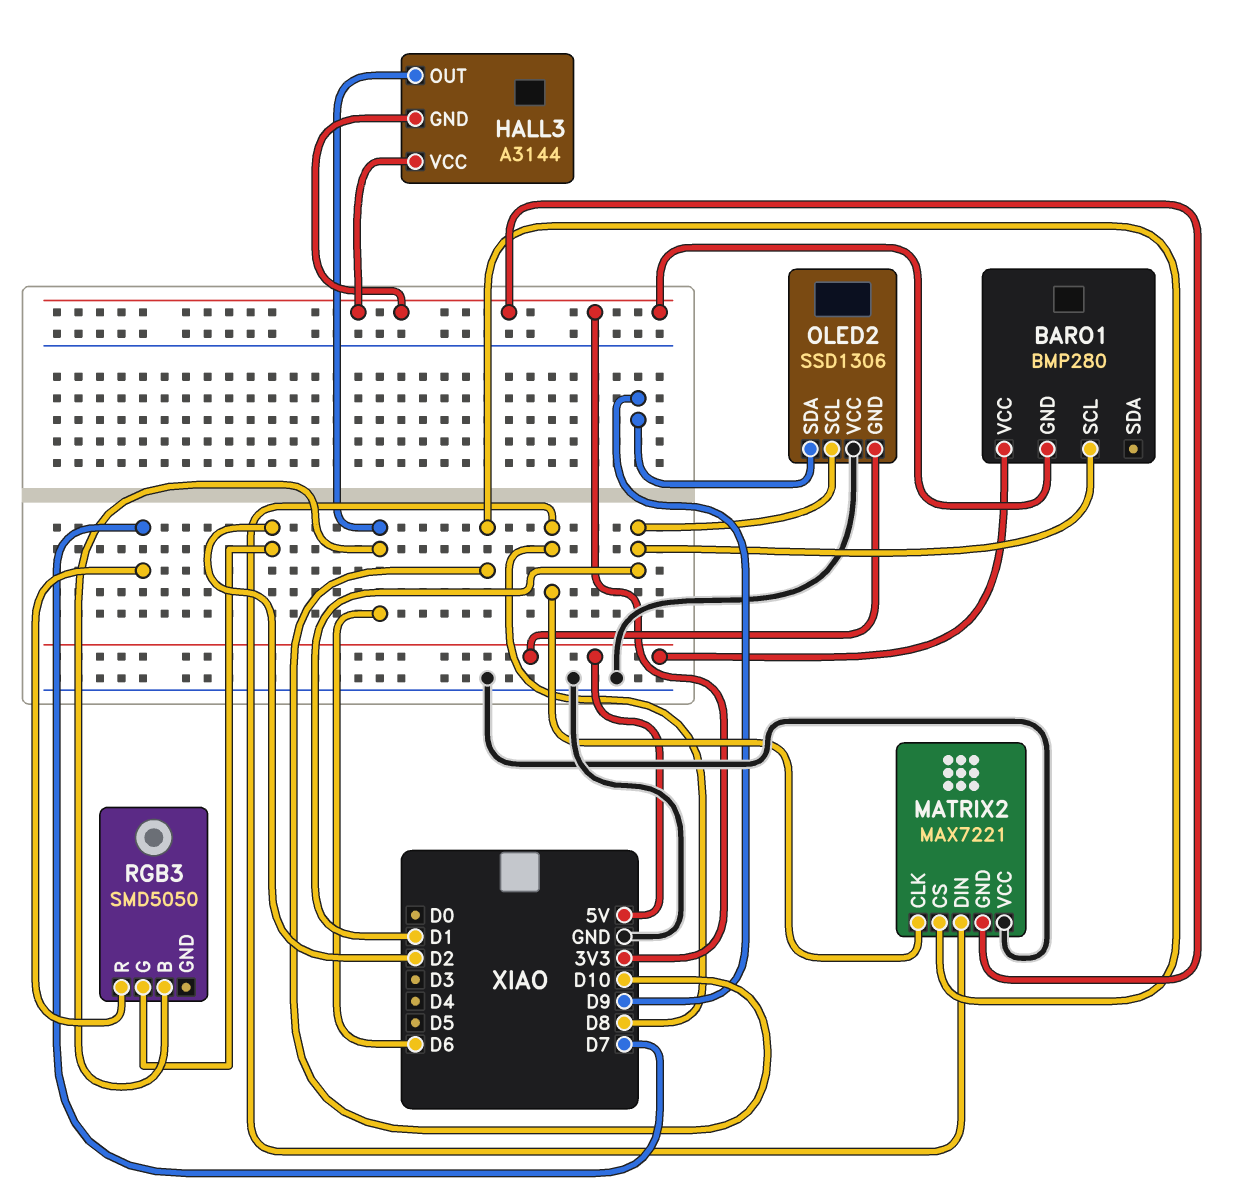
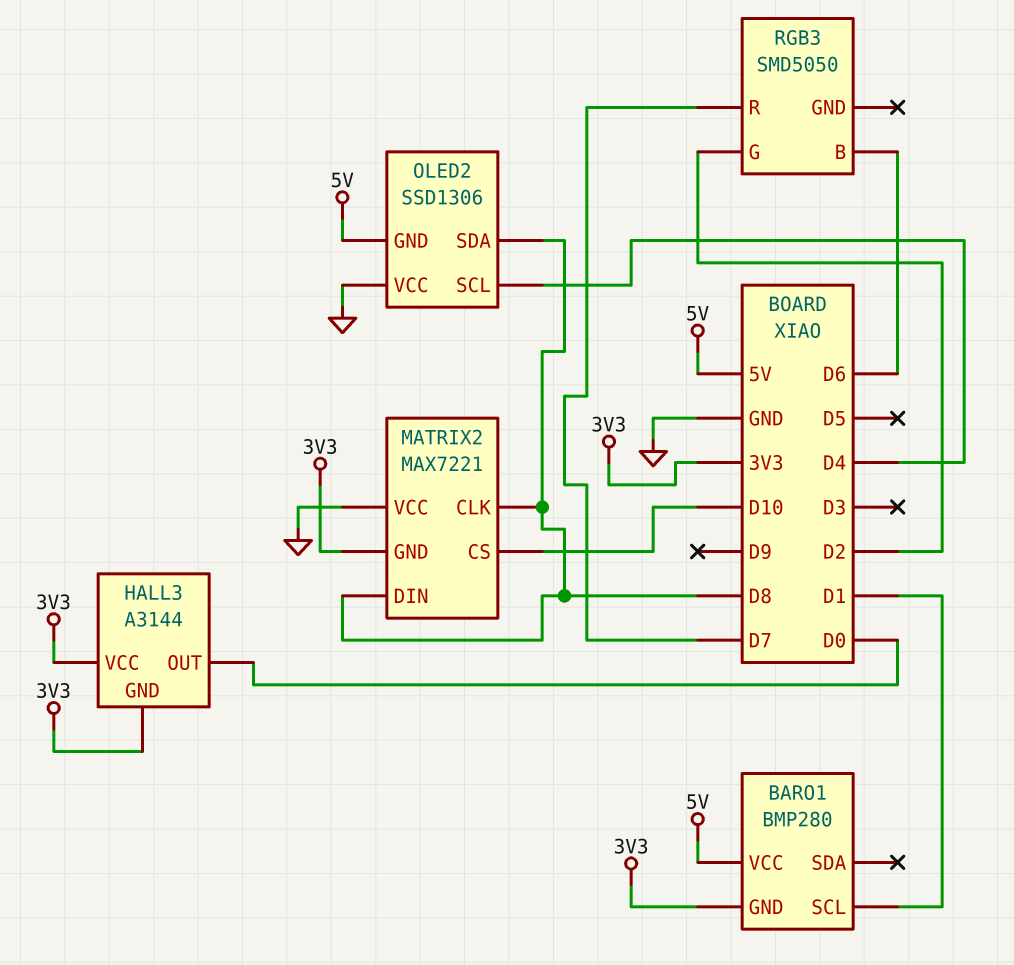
HALL3 pin OUT: D6 -> D0
OLED2 pin SCL: D1 -> D4
OLED2 pin SDA: D9 -> D8

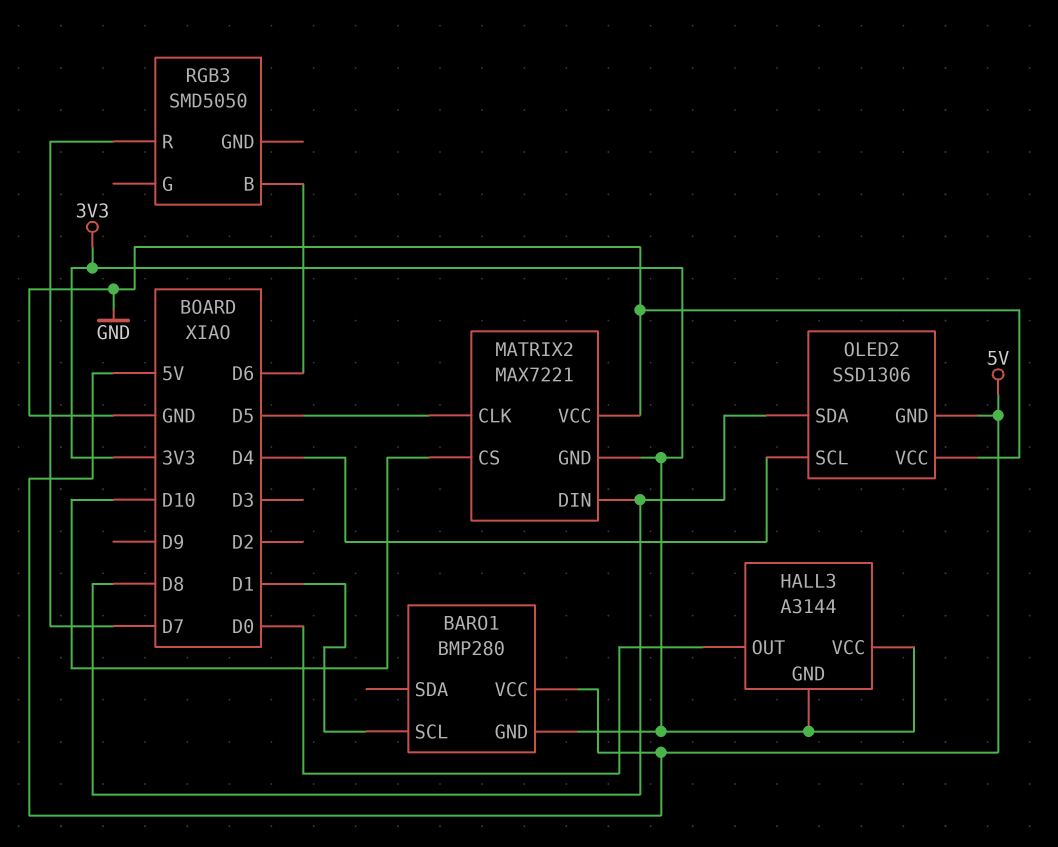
MATRIX2 pin CLK: D8 -> D5
RGB3 pin G: D2 -> none

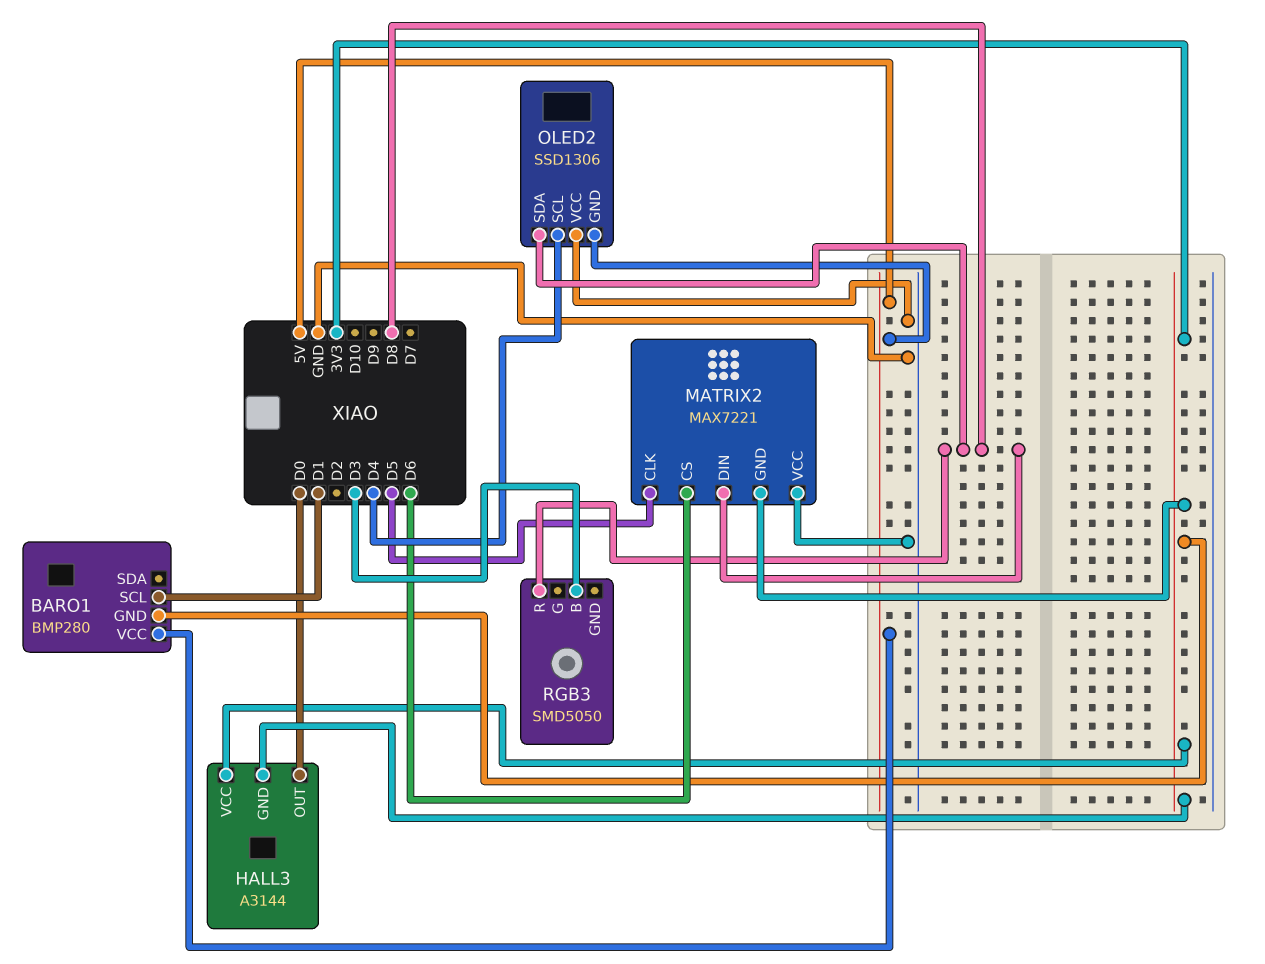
MATRIX2 pin CS: D10 -> D6
RGB3 pin B: D6 -> D3
RGB3 pin R: D7 -> D8

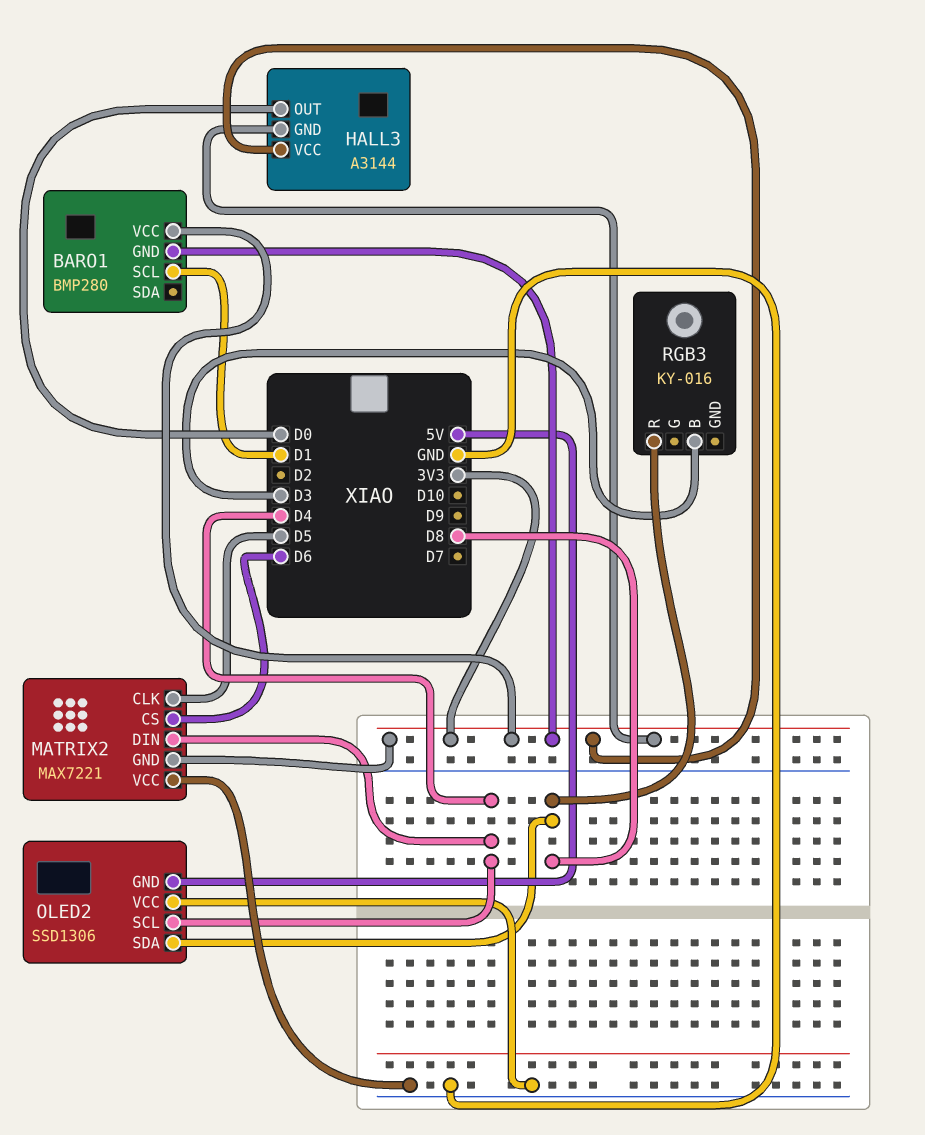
BARO1 pin VCC: 5V -> 3V3
MATRIX2 pin DIN: D8 -> D4
RGB3: SMD5050 -> KY-016

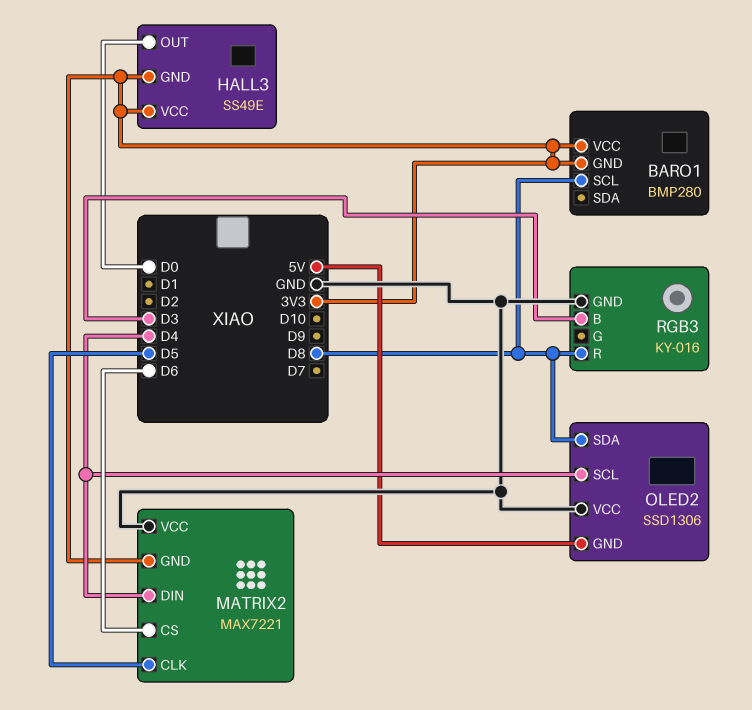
BARO1 pin SCL: D1 -> D8
HALL3: A3144 -> SS49E
RGB3 pin GND: none -> GND

